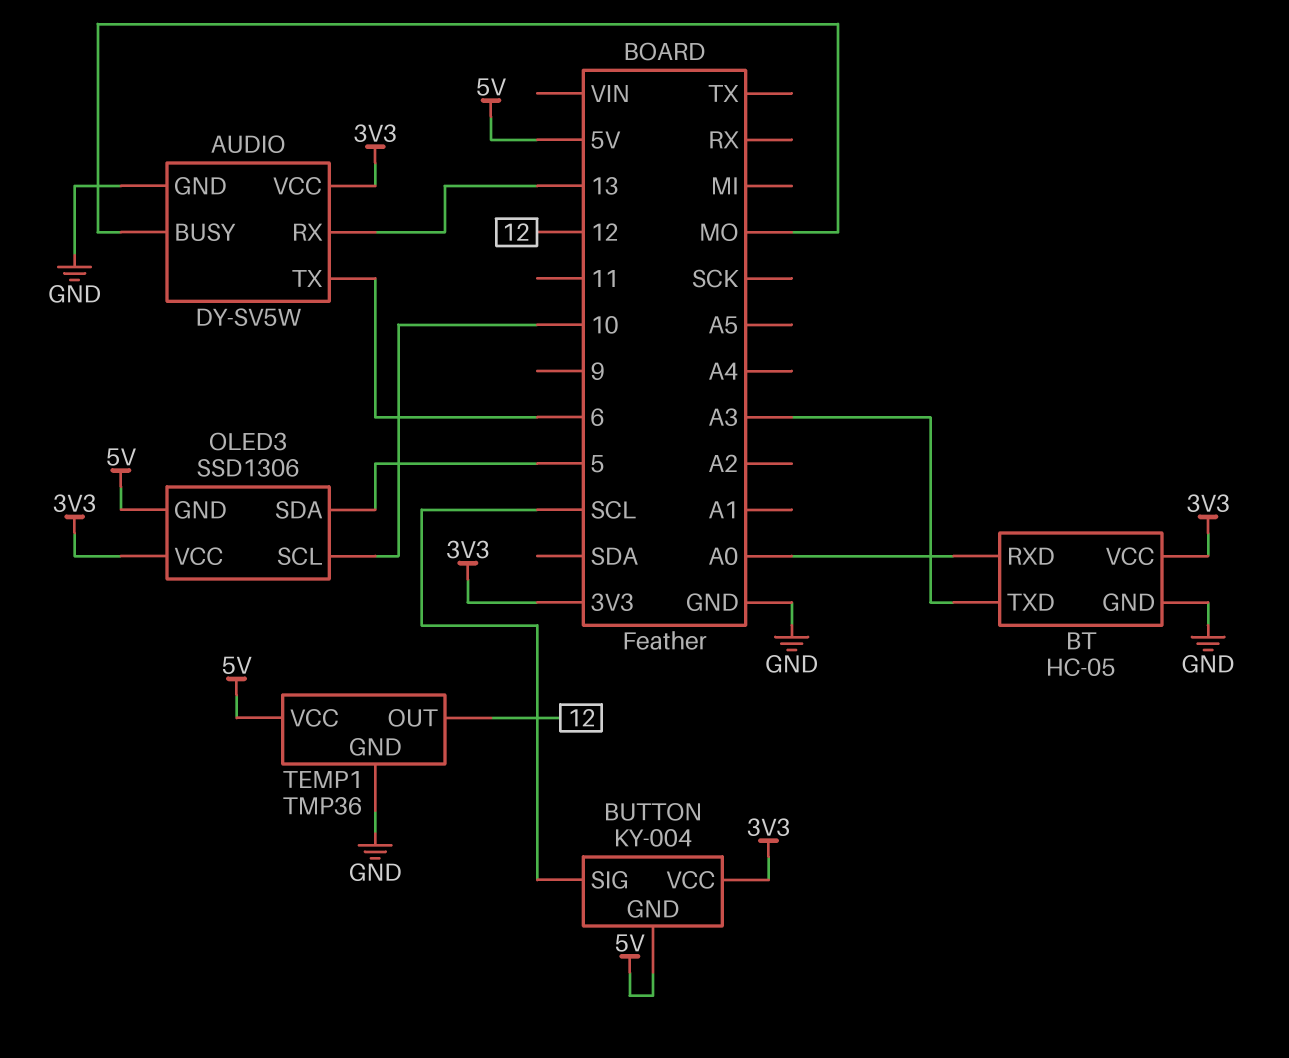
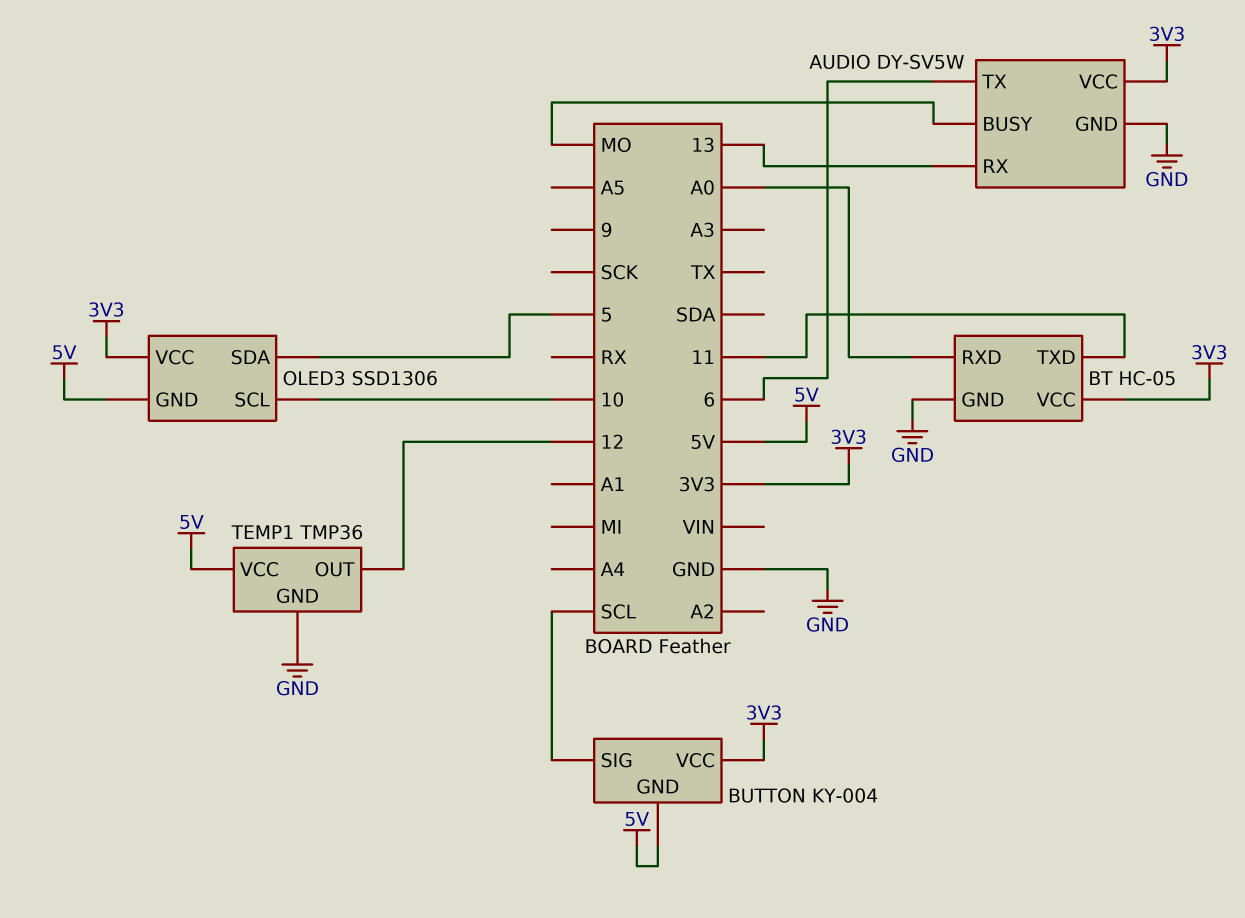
BT pin TXD: A3 -> 11

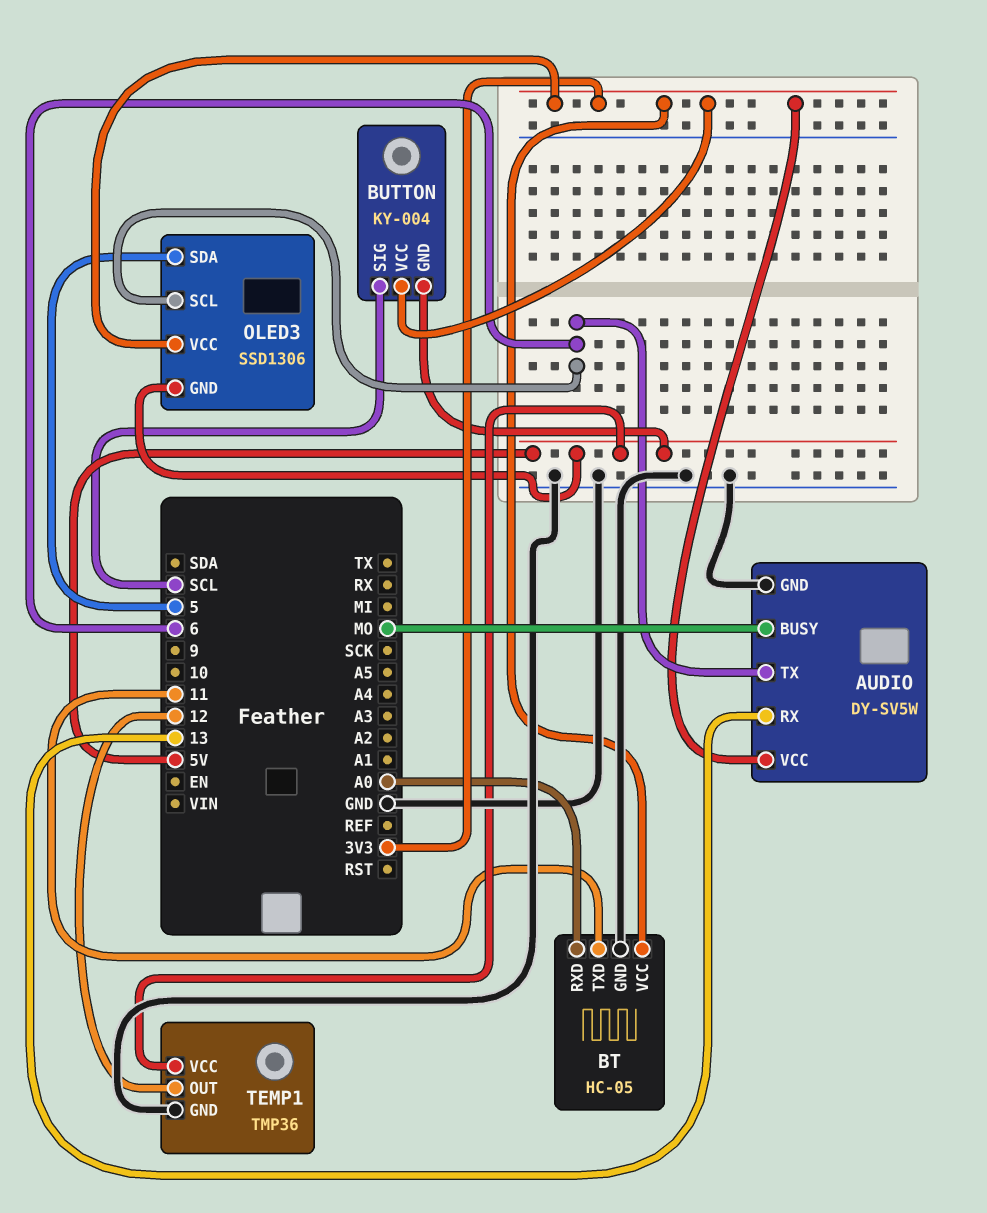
OLED3 pin SCL: 10 -> 6

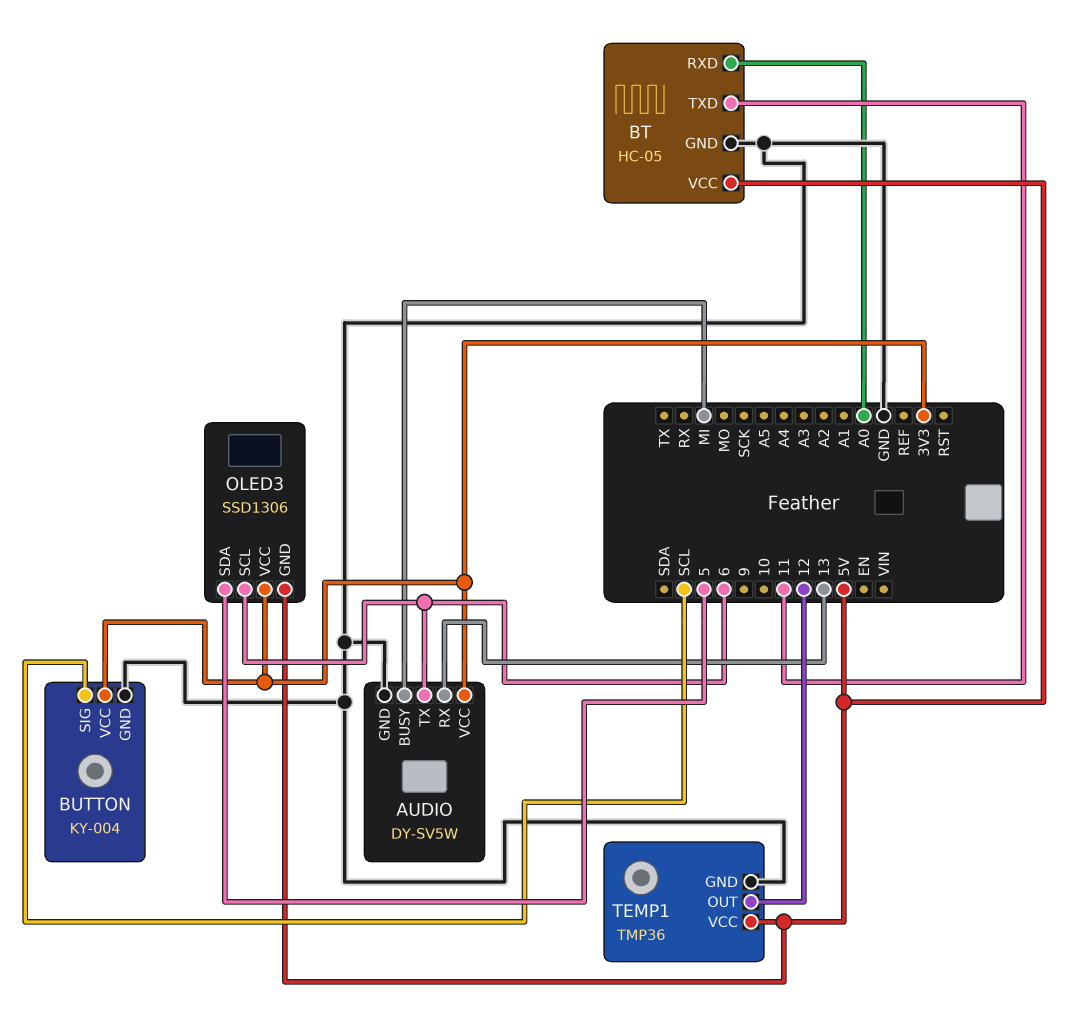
AUDIO pin BUSY: MO -> MI
BT pin VCC: 3V3 -> 5V
BUTTON pin GND: 5V -> GND

